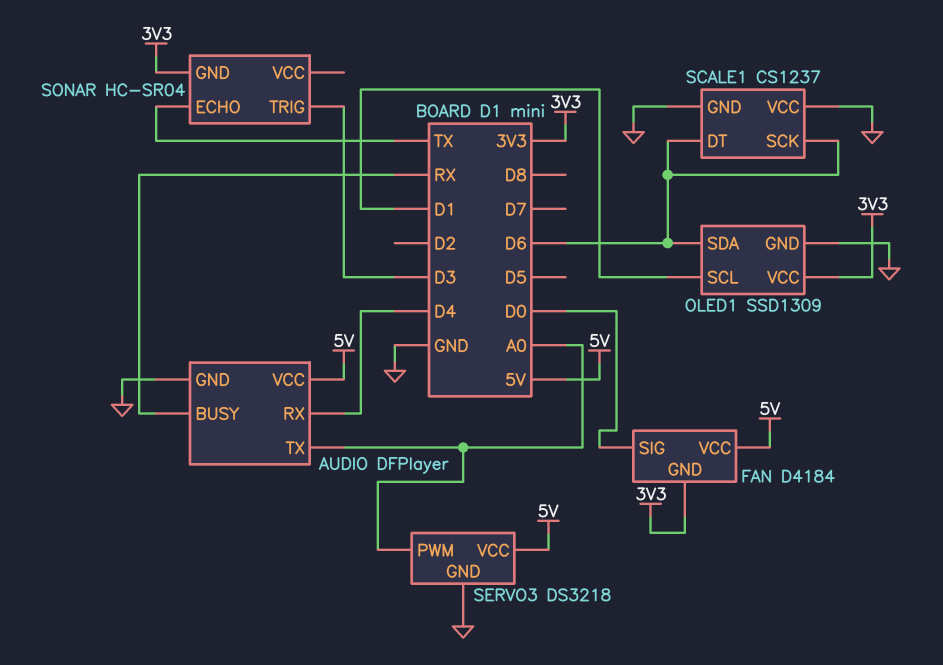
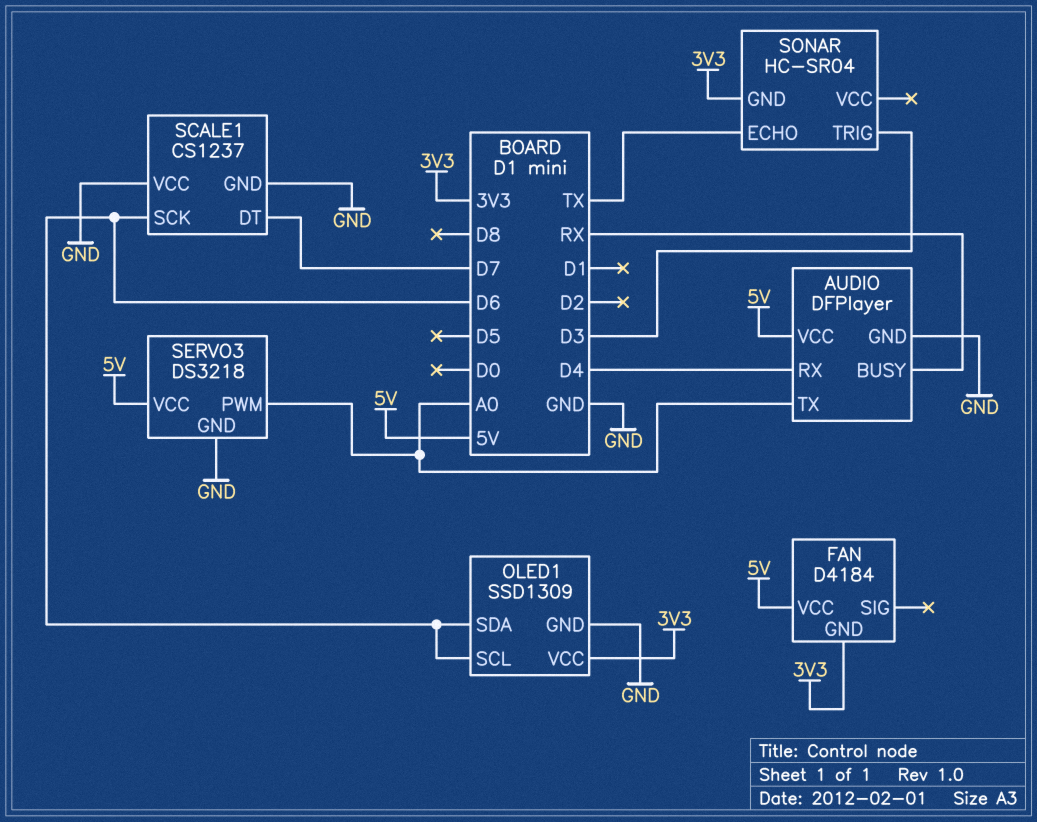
FAN pin SIG: D0 -> none
OLED1 pin SCL: D1 -> D6
SCALE1 pin DT: D6 -> D7

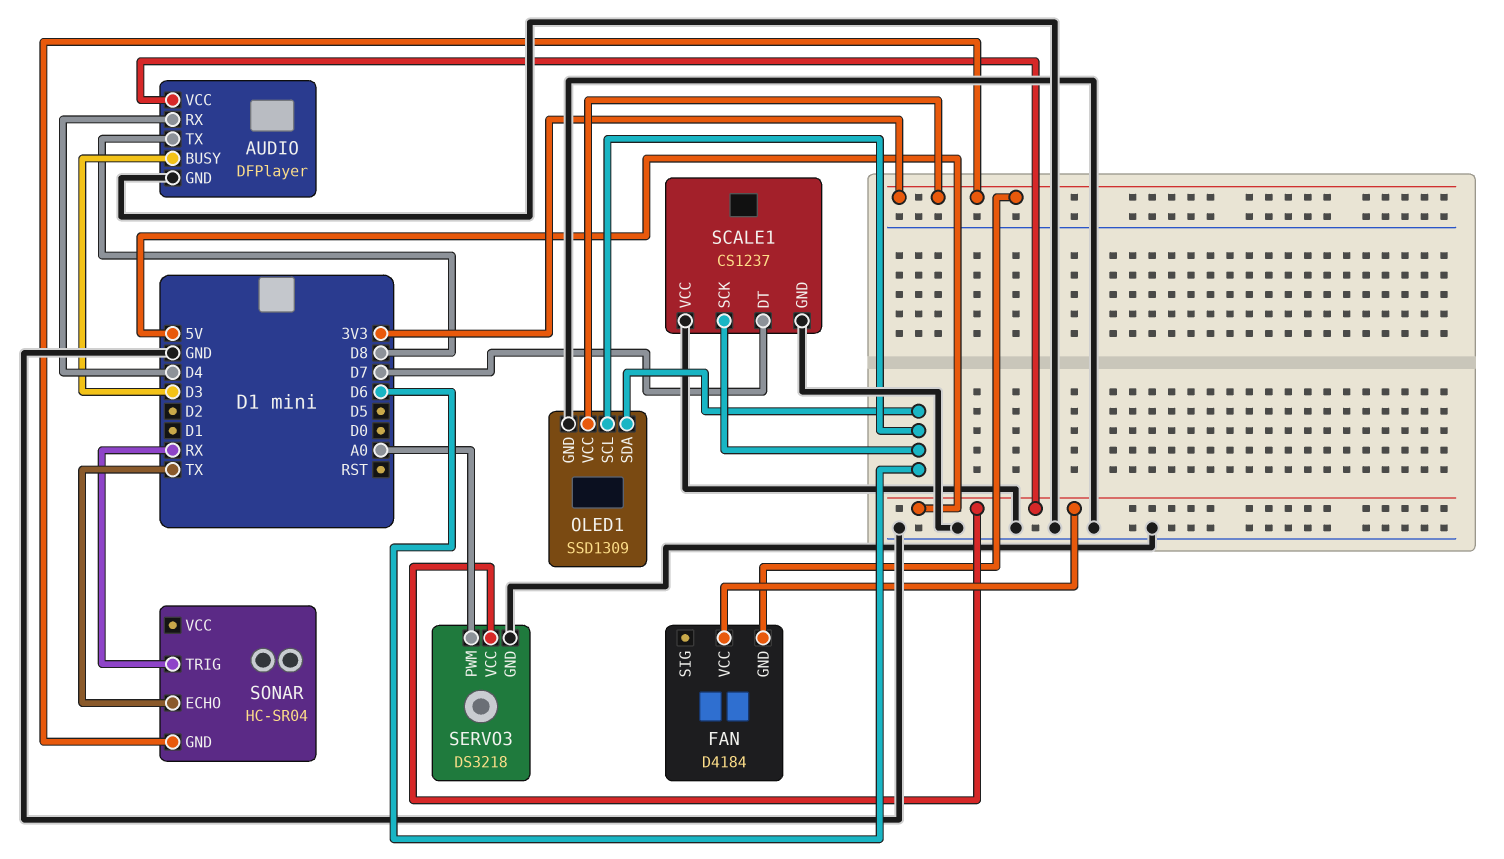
AUDIO pin BUSY: RX -> D3
AUDIO pin TX: A0 -> D8
SONAR pin TRIG: D3 -> RX

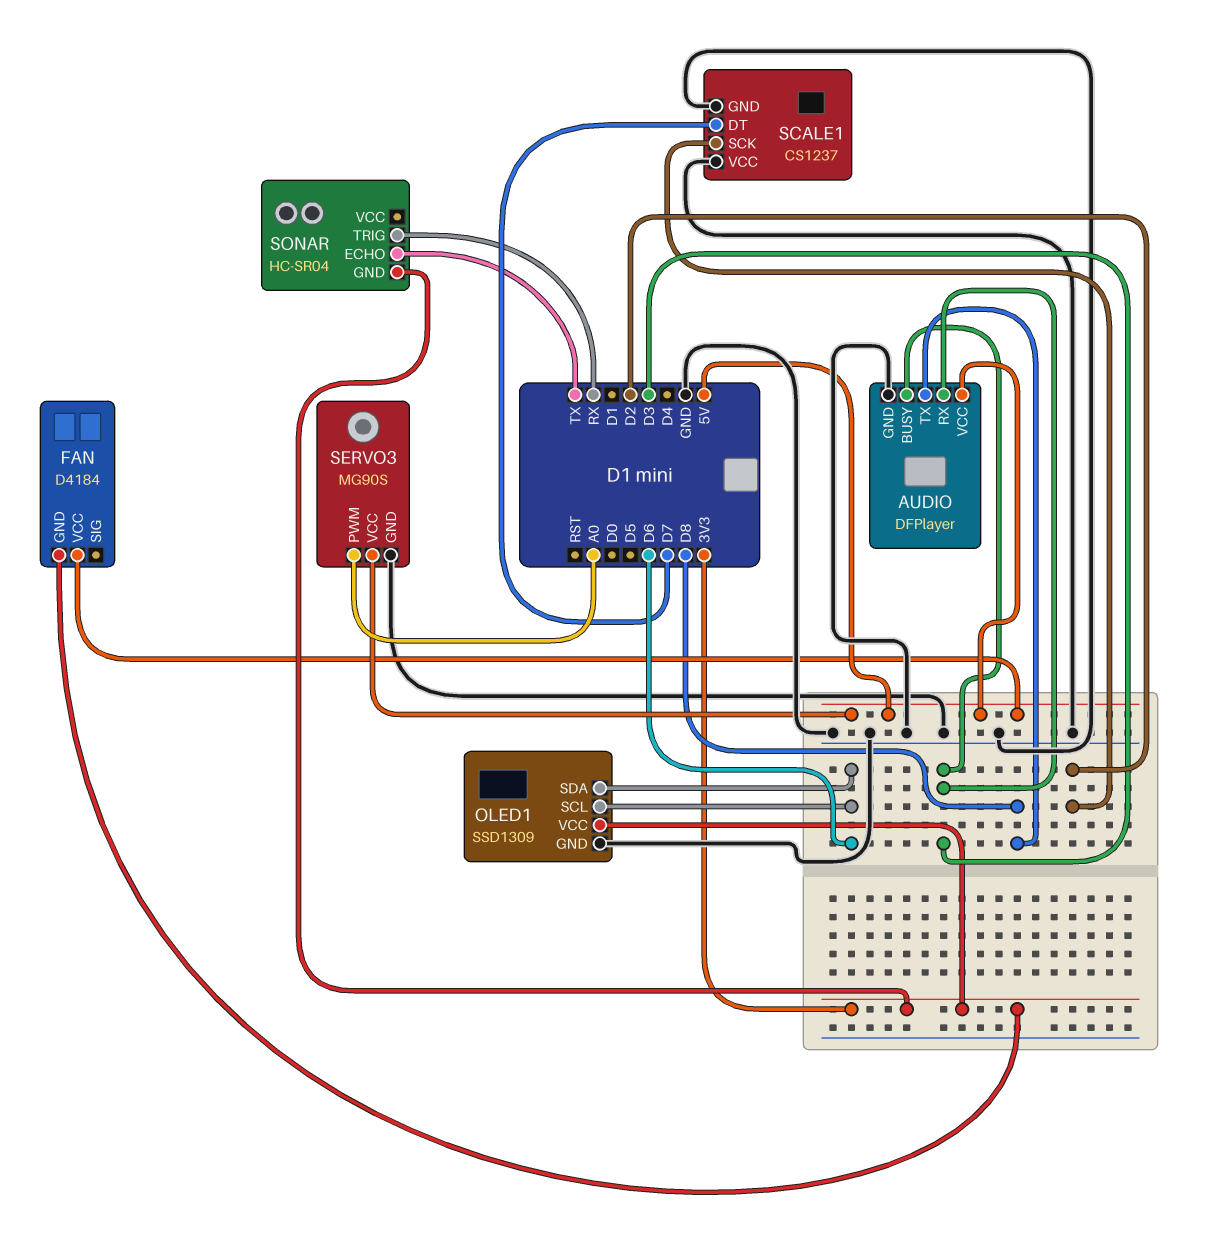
AUDIO pin RX: D4 -> D3
SCALE1 pin SCK: D6 -> D2
SERVO3: DS3218 -> MG90S

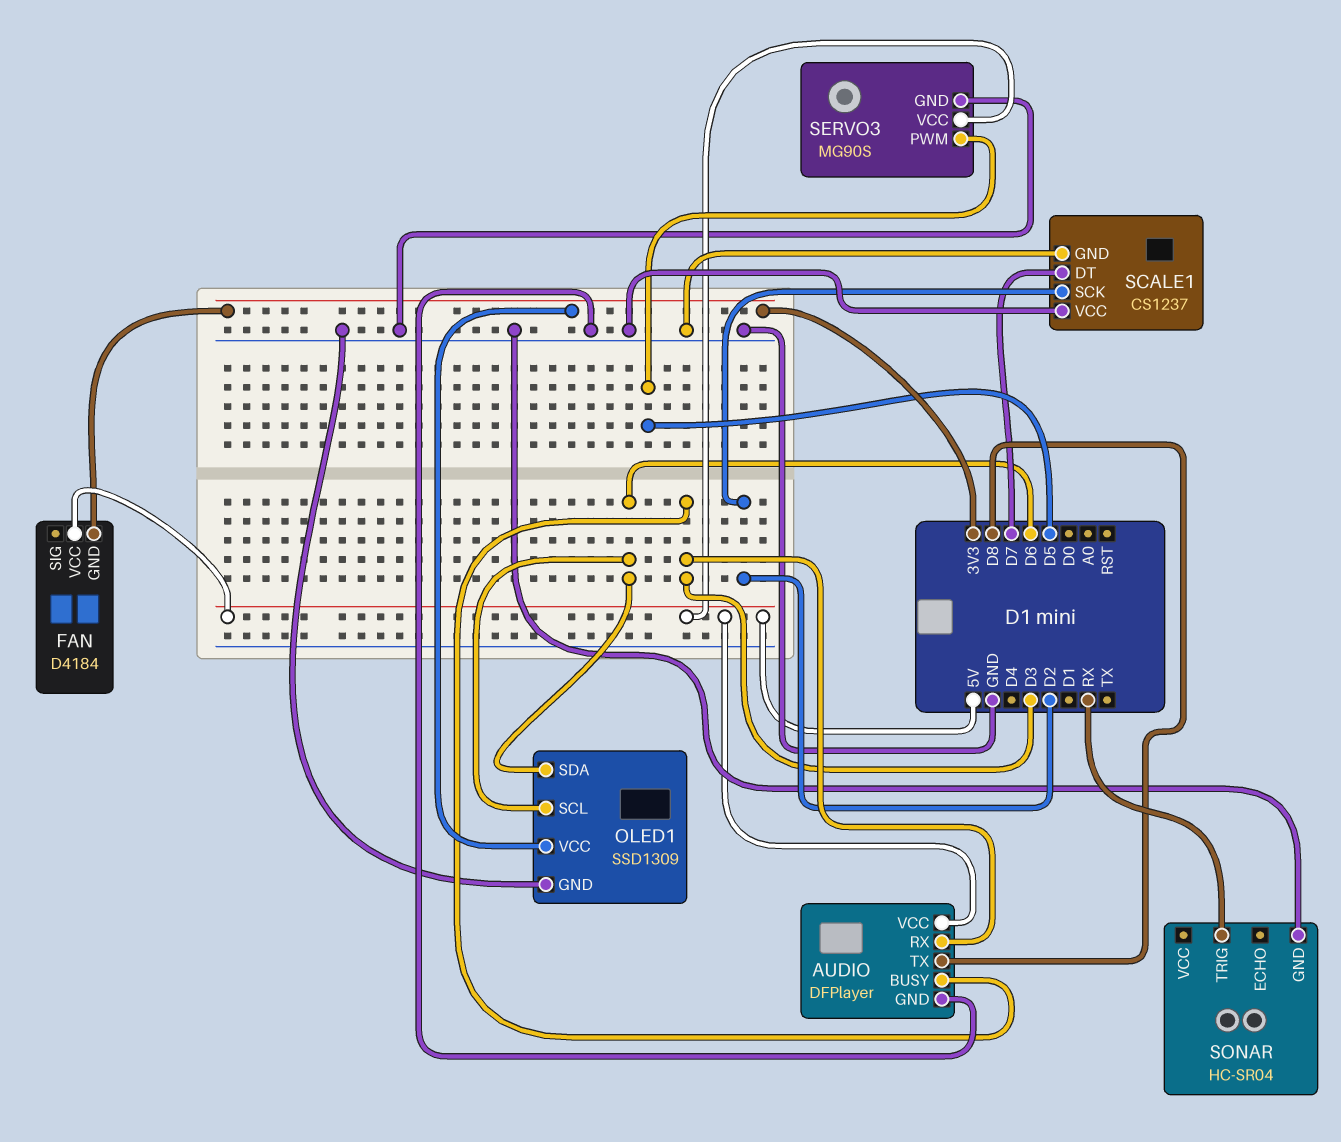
SERVO3 pin PWM: A0 -> D5
SONAR pin ECHO: TX -> none
SONAR pin GND: 3V3 -> GND

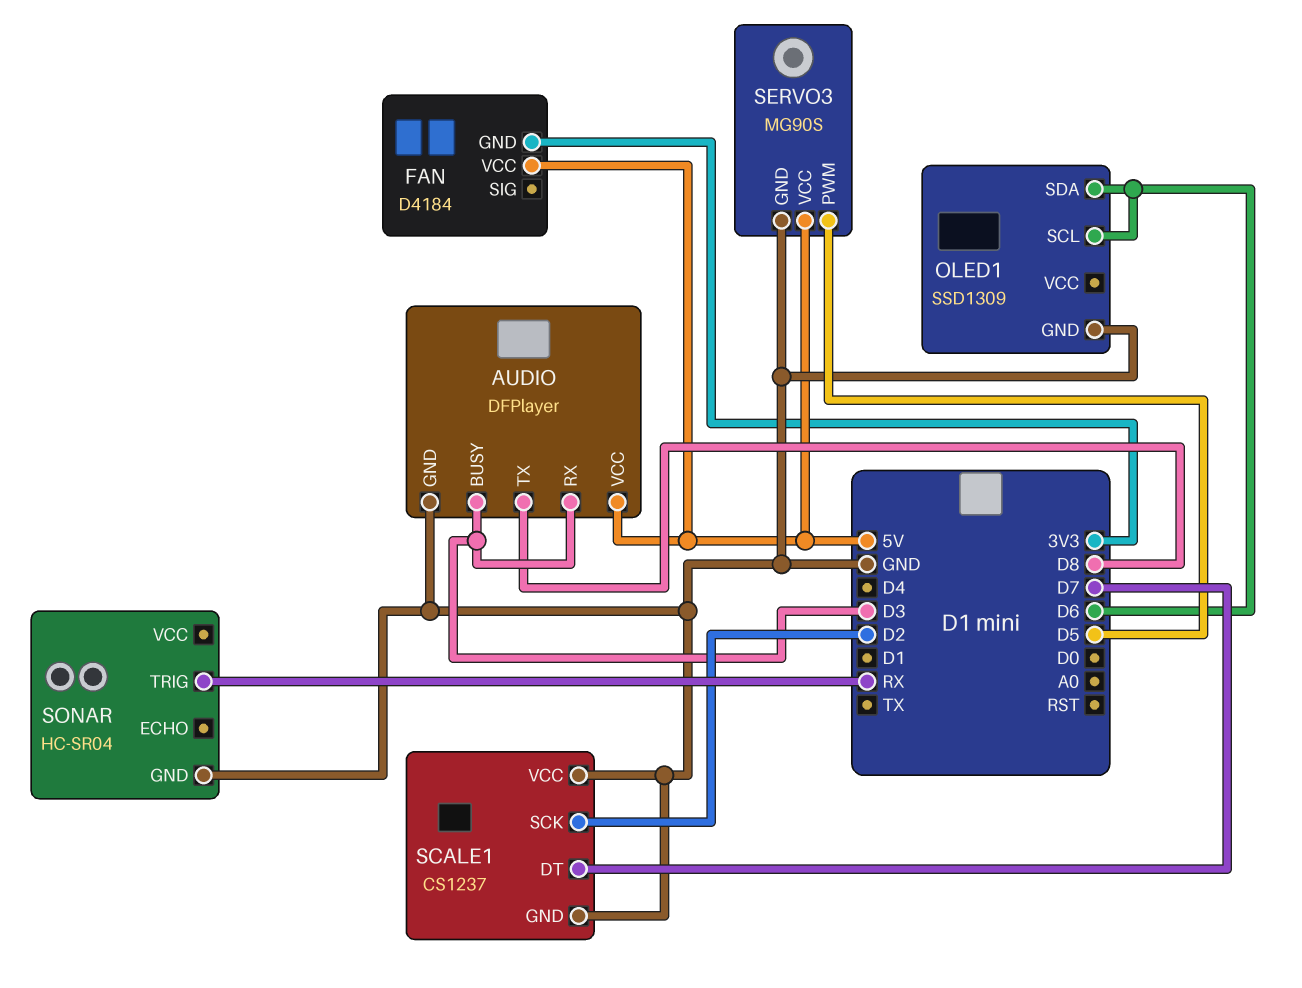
OLED1 pin VCC: 3V3 -> none

